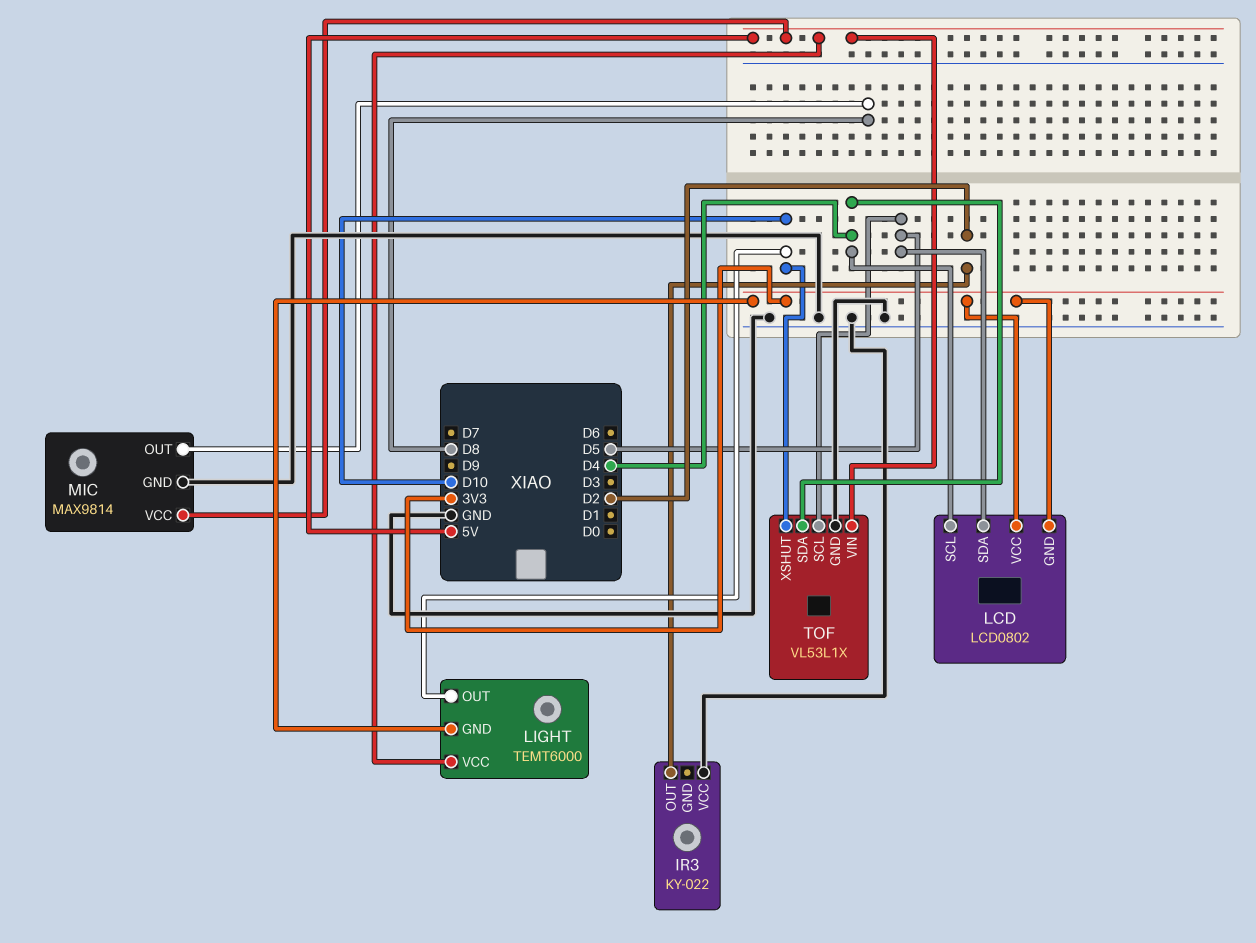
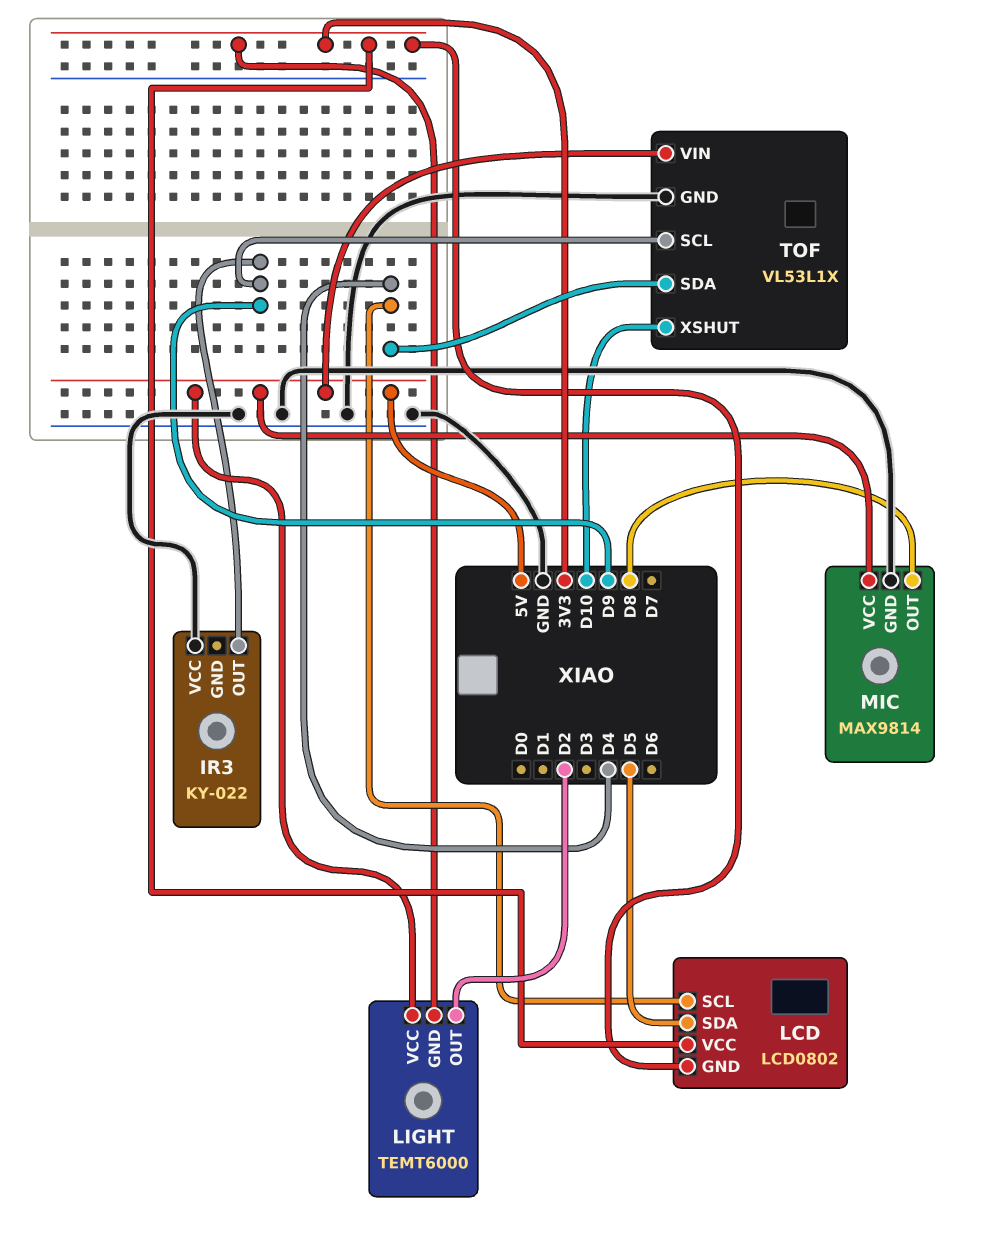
IR3 pin OUT: D2 -> D9
LIGHT pin OUT: D10 -> D2
TOF pin SCL: D5 -> D9

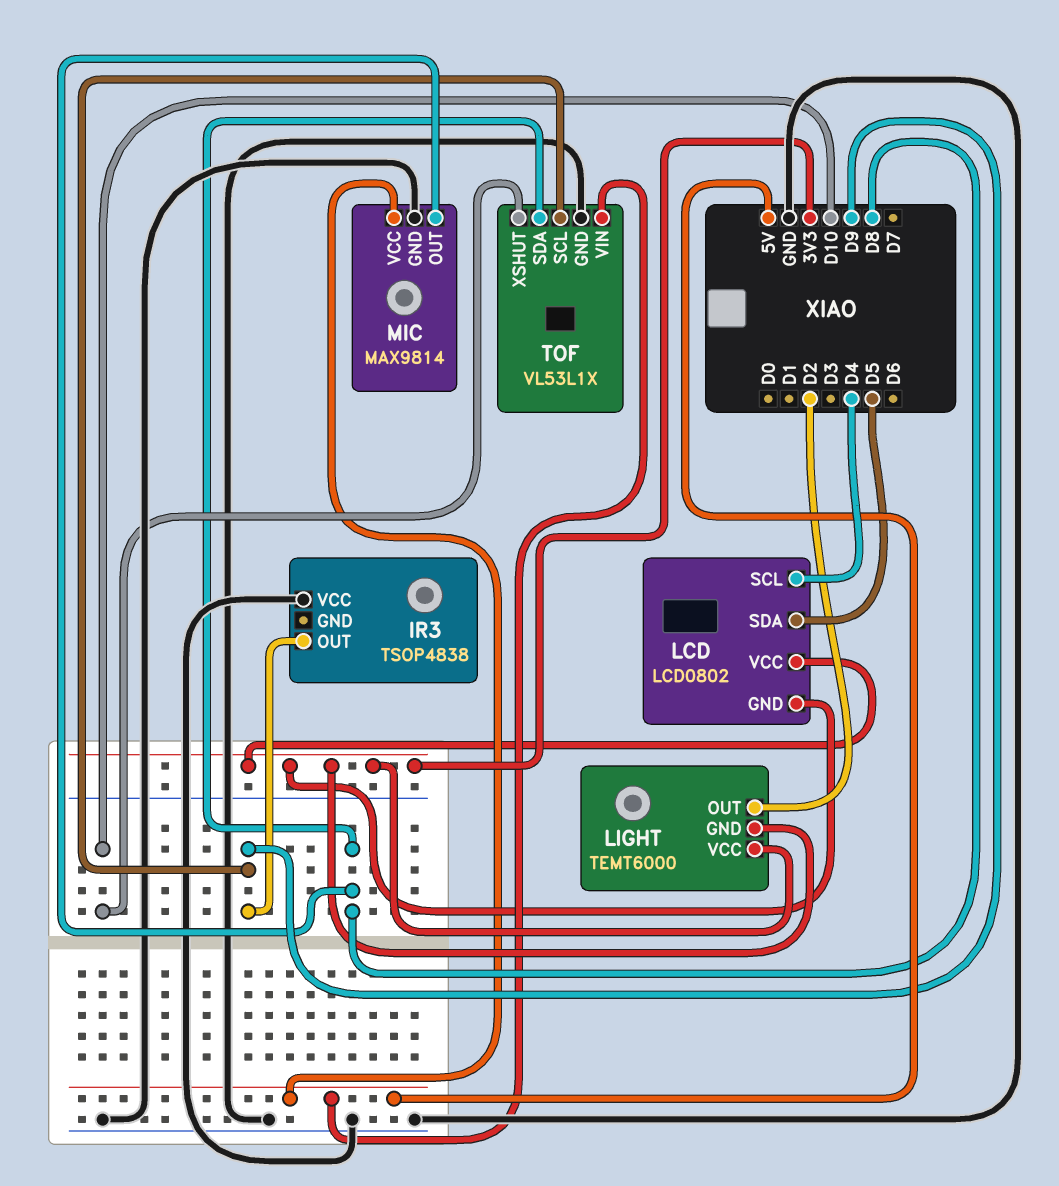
IR3: KY-022 -> TSOP4838
LIGHT pin VCC: 5V -> 3V3
TOF pin SDA: D4 -> D8

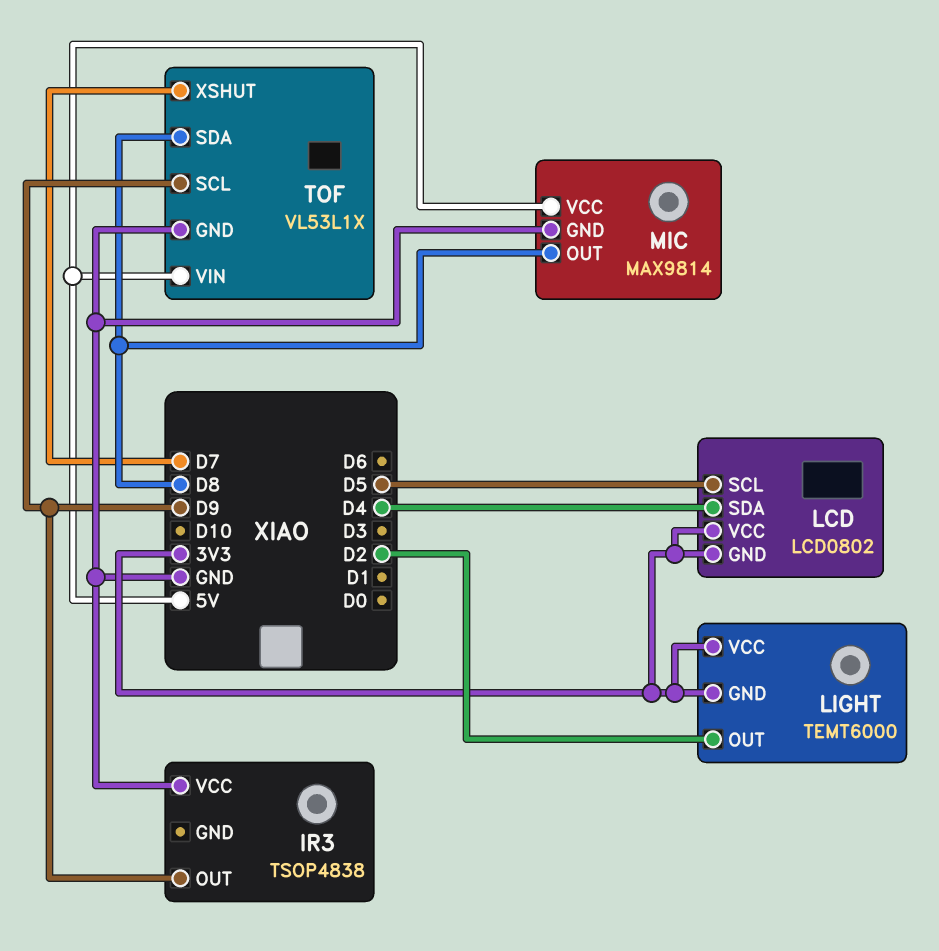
LCD pin SCL: D4 -> D5
LCD pin SDA: D5 -> D4
TOF pin XSHUT: D10 -> D7

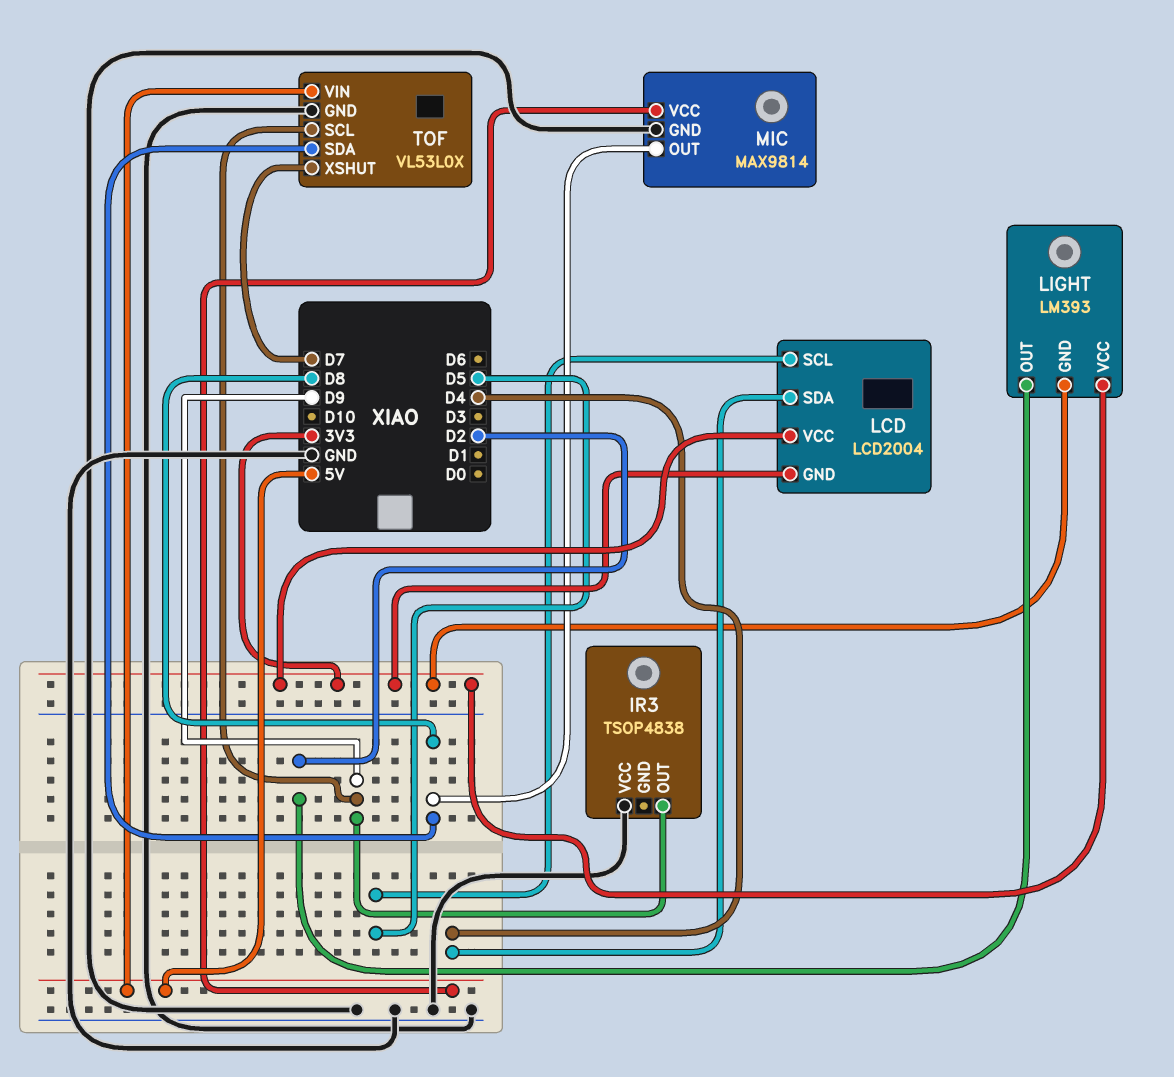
LCD: LCD0802 -> LCD2004
LIGHT: TEMT6000 -> LM393
TOF: VL53L1X -> VL53L0X

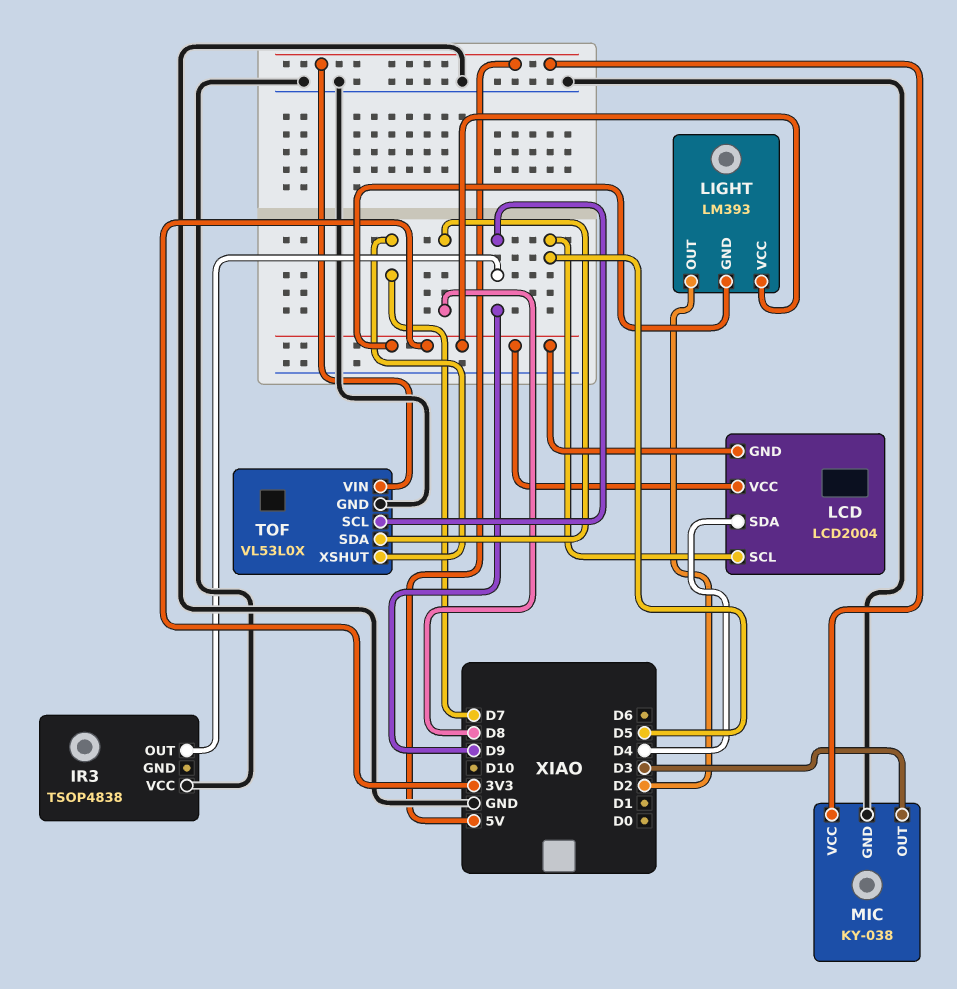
MIC: MAX9814 -> KY-038
MIC pin OUT: D8 -> D3

